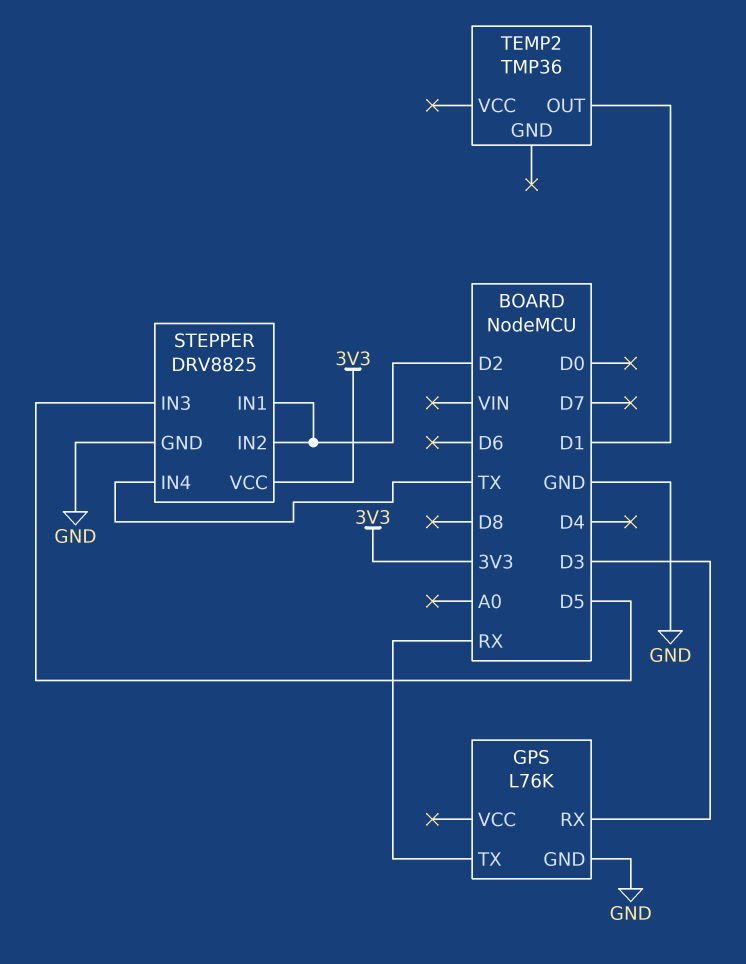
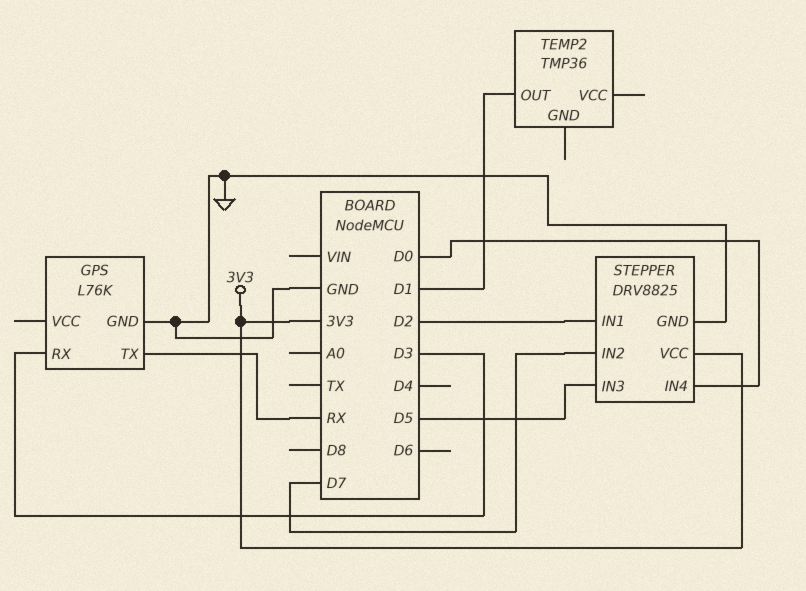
STEPPER pin IN2: D2 -> D7
STEPPER pin IN4: TX -> D0

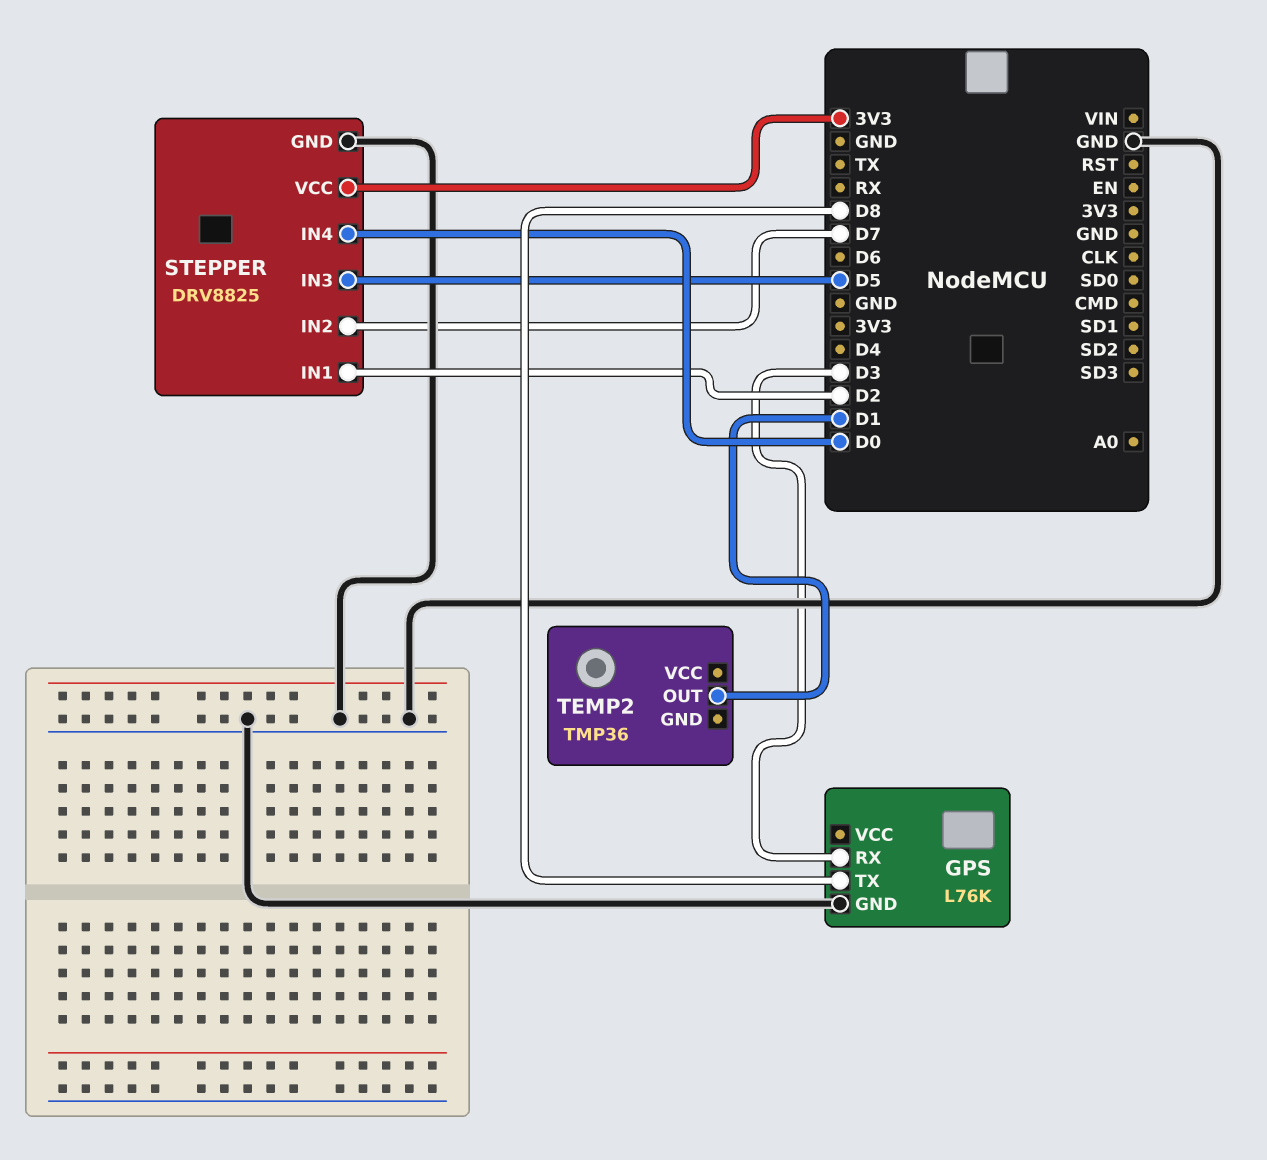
GPS pin TX: RX -> D8

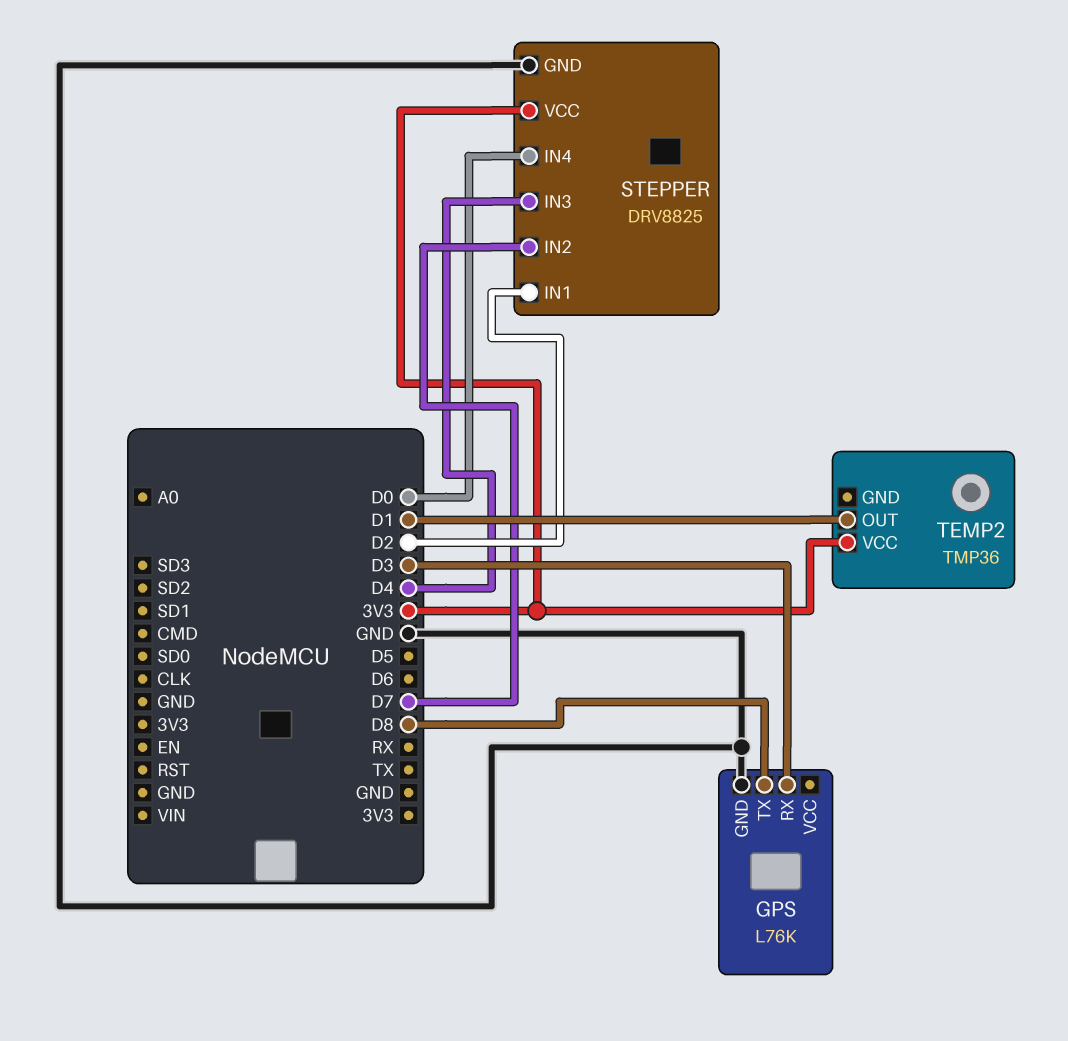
STEPPER pin IN3: D5 -> D4
TEMP2 pin VCC: none -> 3V3

